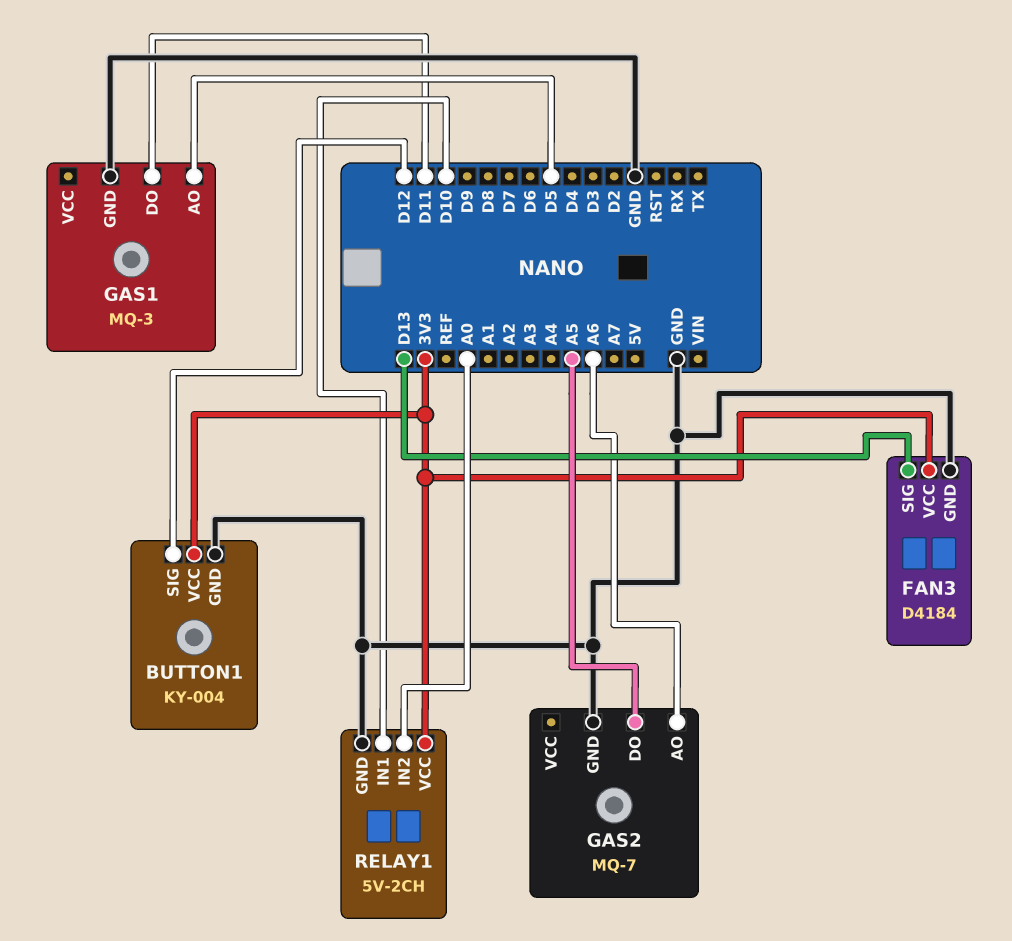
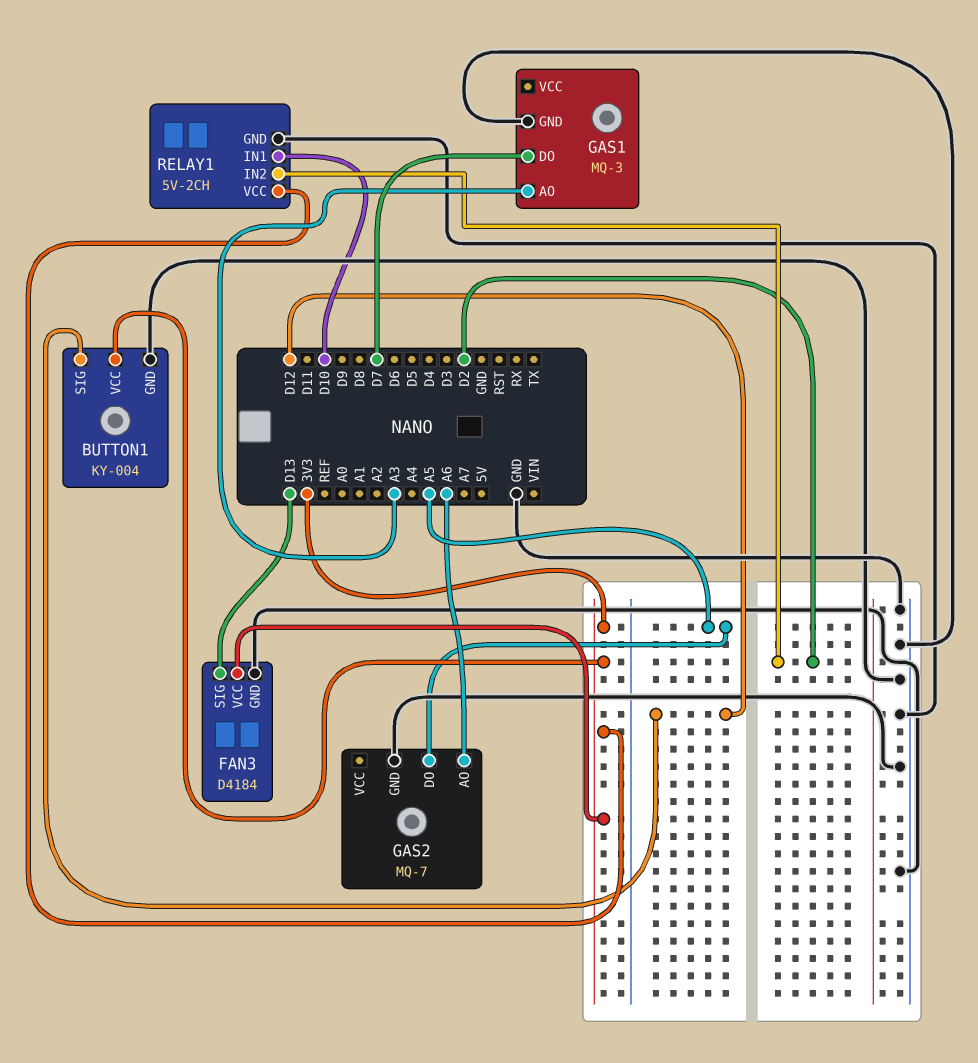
GAS1 pin AO: D5 -> A3
GAS1 pin DO: D11 -> D7
RELAY1 pin IN2: A0 -> D2

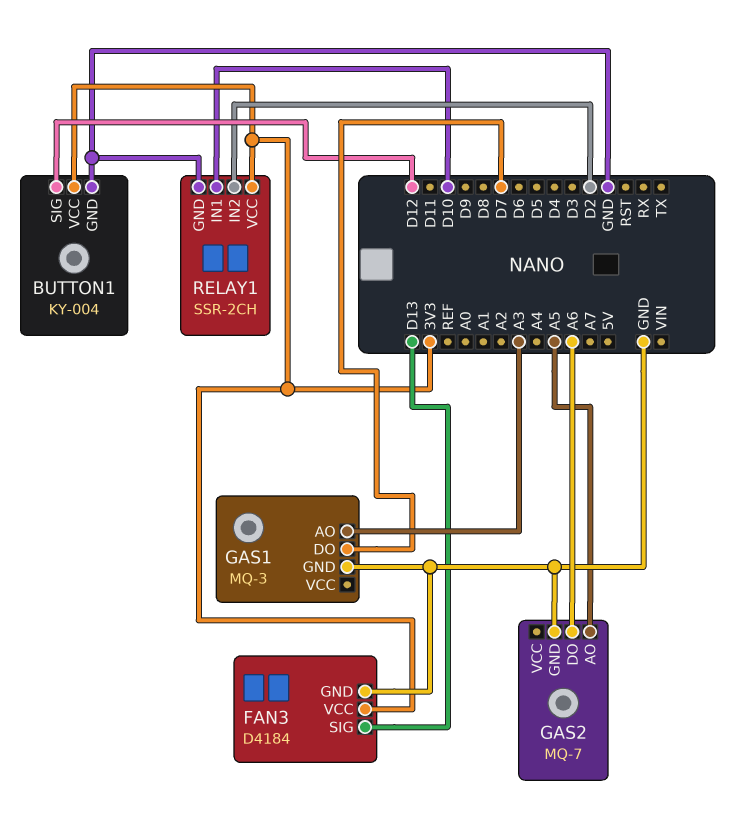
GAS2 pin AO: A6 -> A5
GAS2 pin DO: A5 -> A6
RELAY1: 5V-2CH -> SSR-2CH

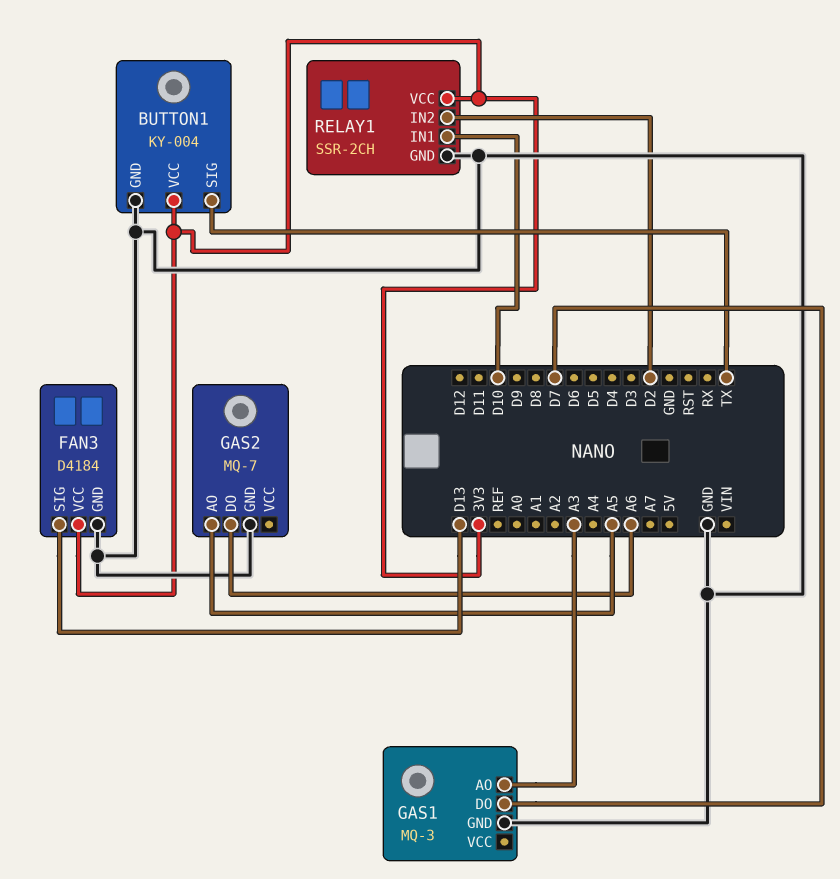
BUTTON1 pin SIG: D12 -> TX

